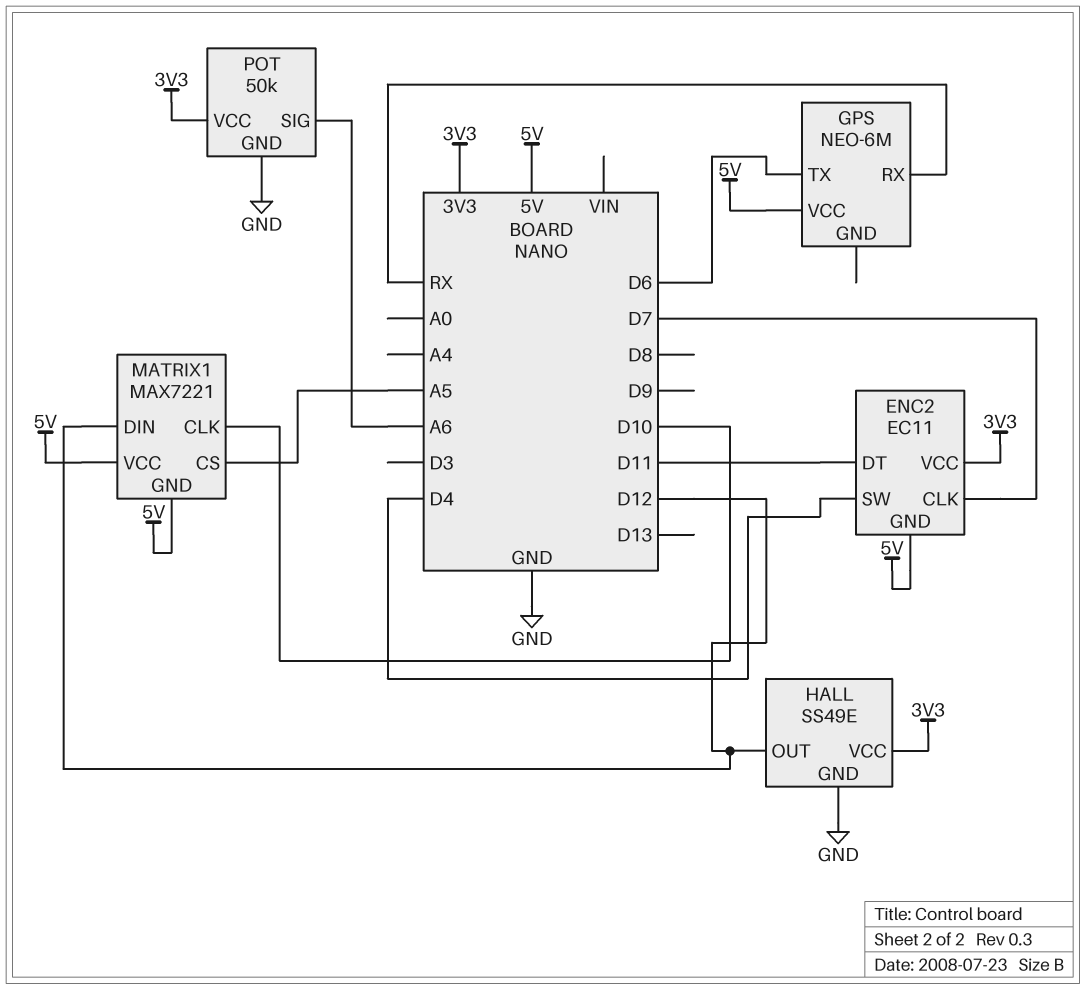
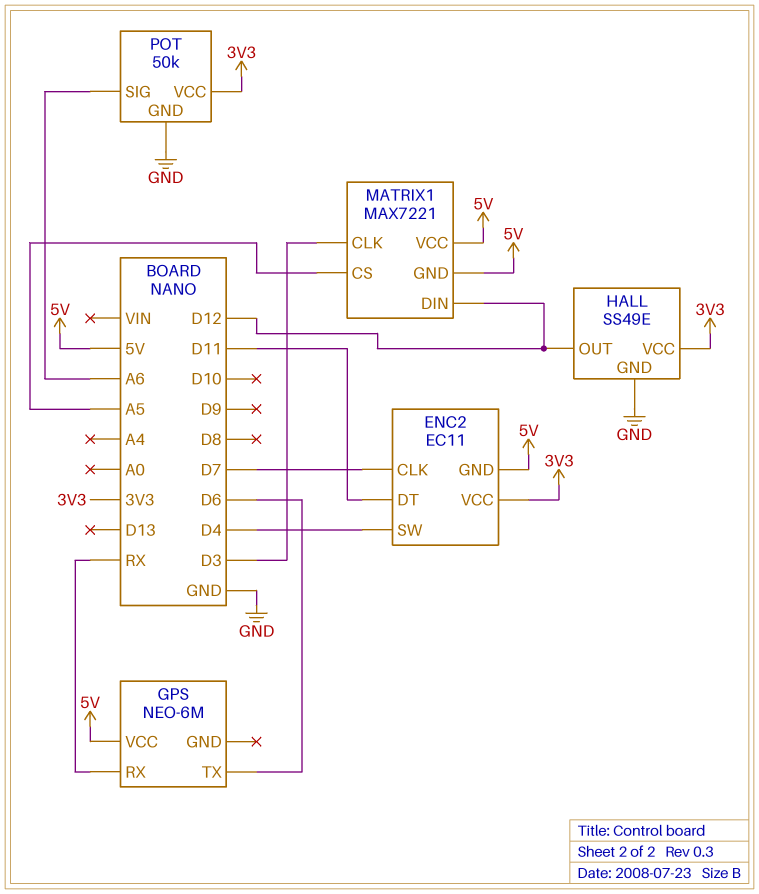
MATRIX1 pin CLK: D10 -> D3

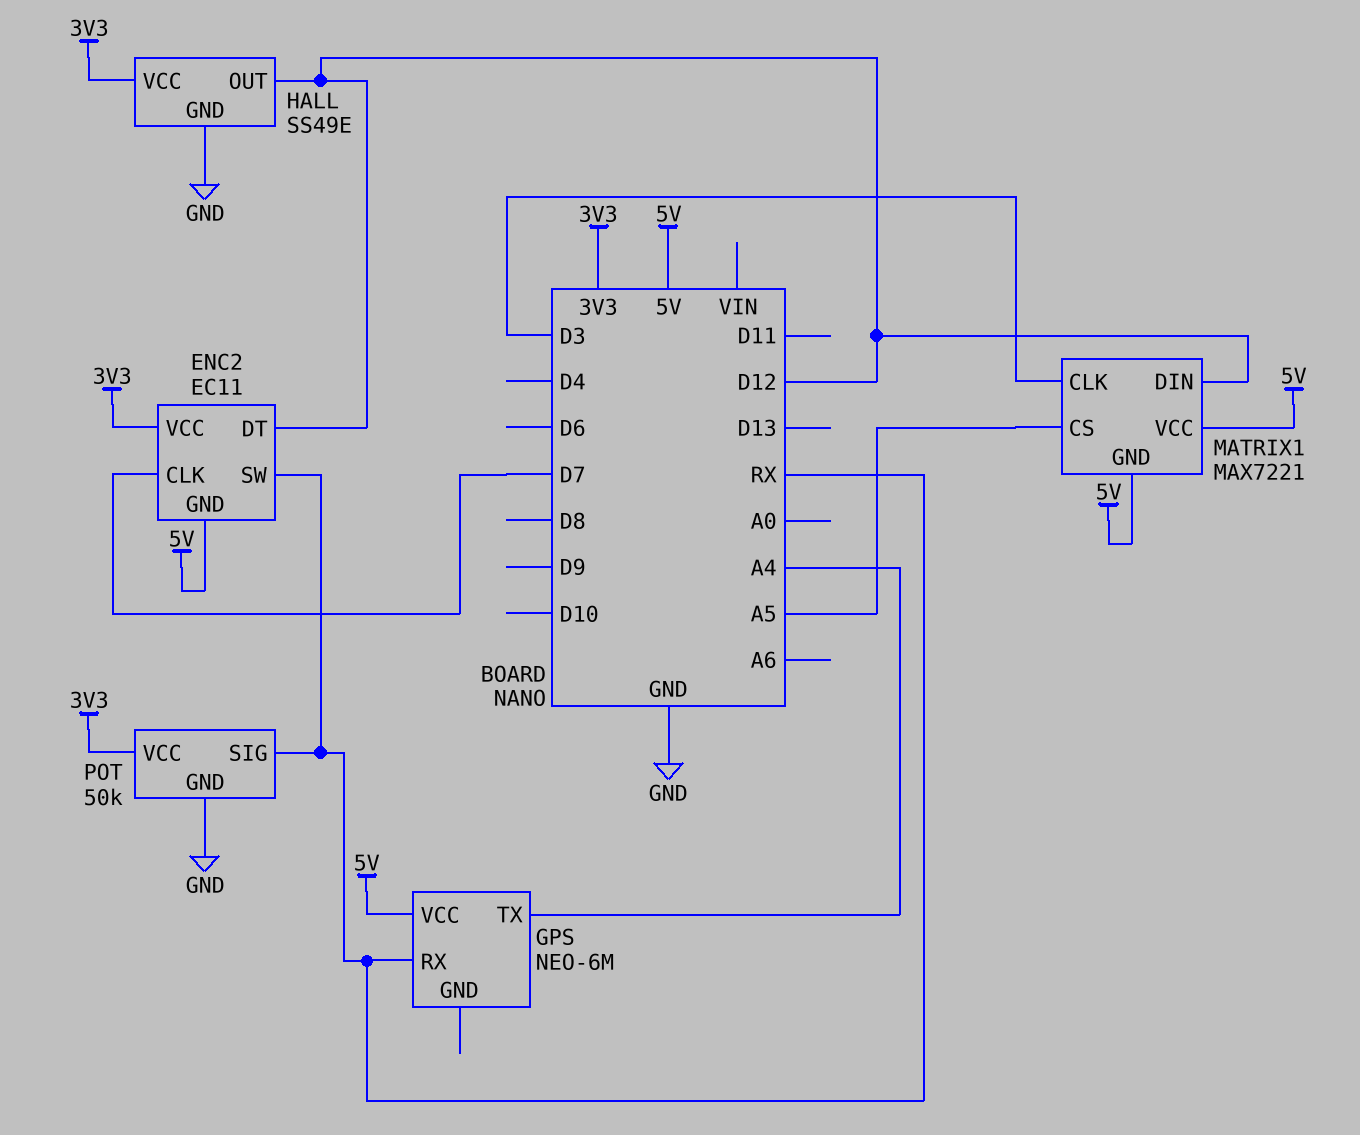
ENC2 pin DT: D11 -> D12
ENC2 pin SW: D4 -> RX
GPS pin TX: D6 -> A4
POT pin SIG: A6 -> RX

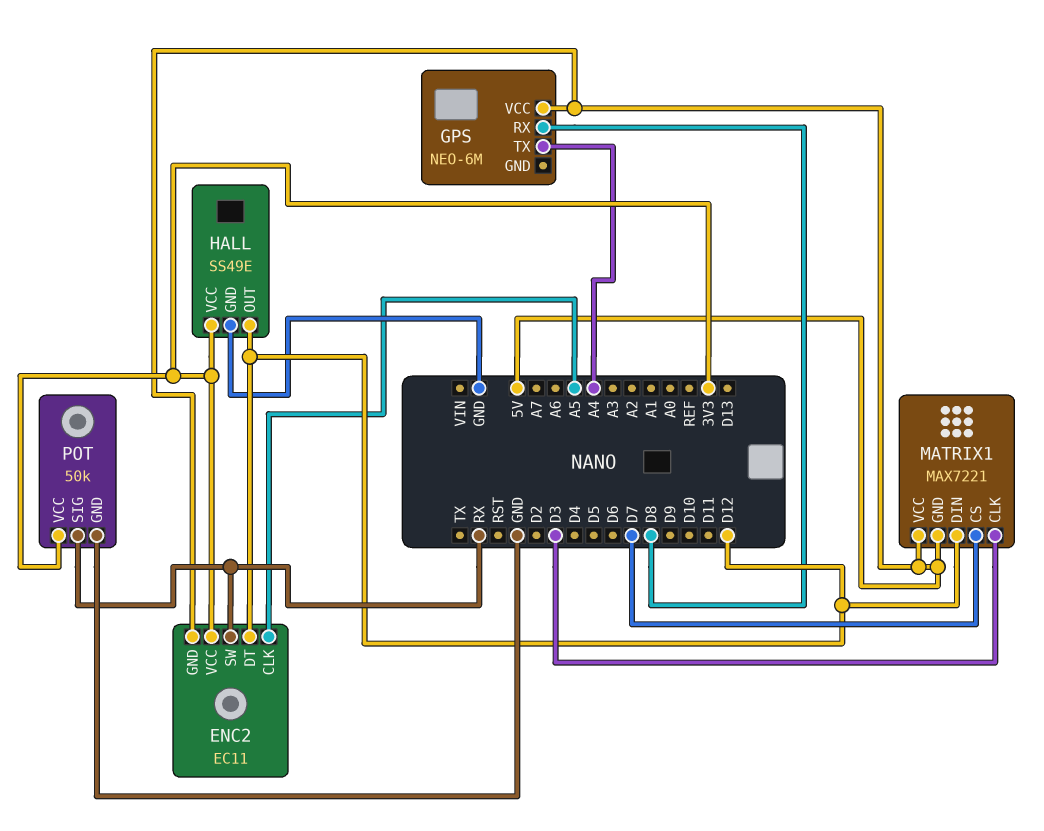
ENC2 pin CLK: D7 -> A5
GPS pin RX: RX -> D8
MATRIX1 pin CS: A5 -> D7

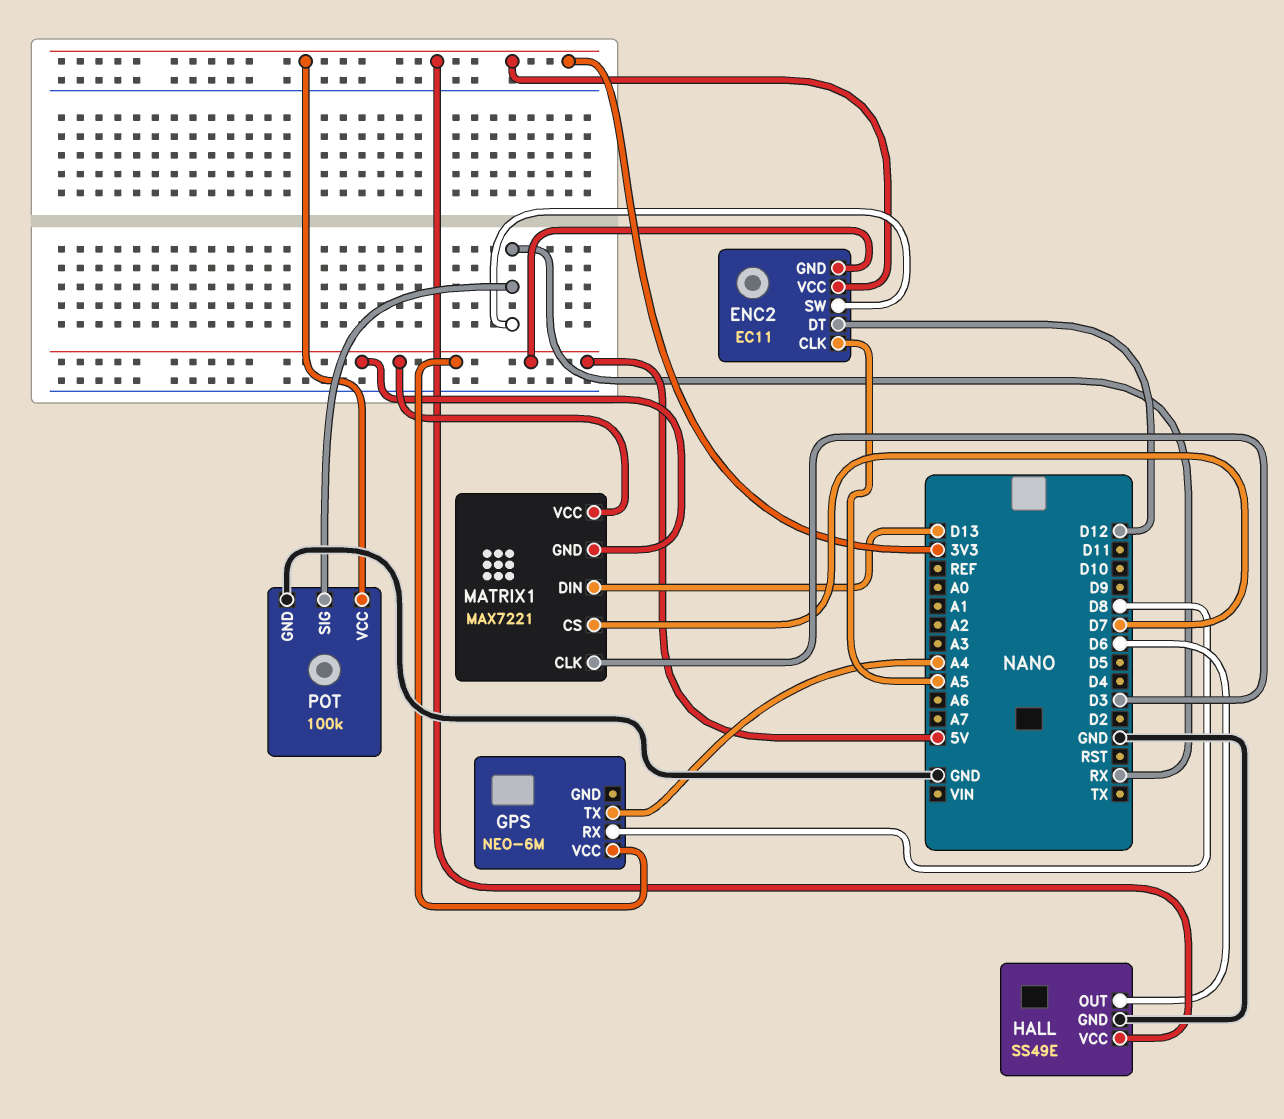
HALL pin OUT: D12 -> D6
MATRIX1 pin DIN: D12 -> D13
POT: 50k -> 100k

